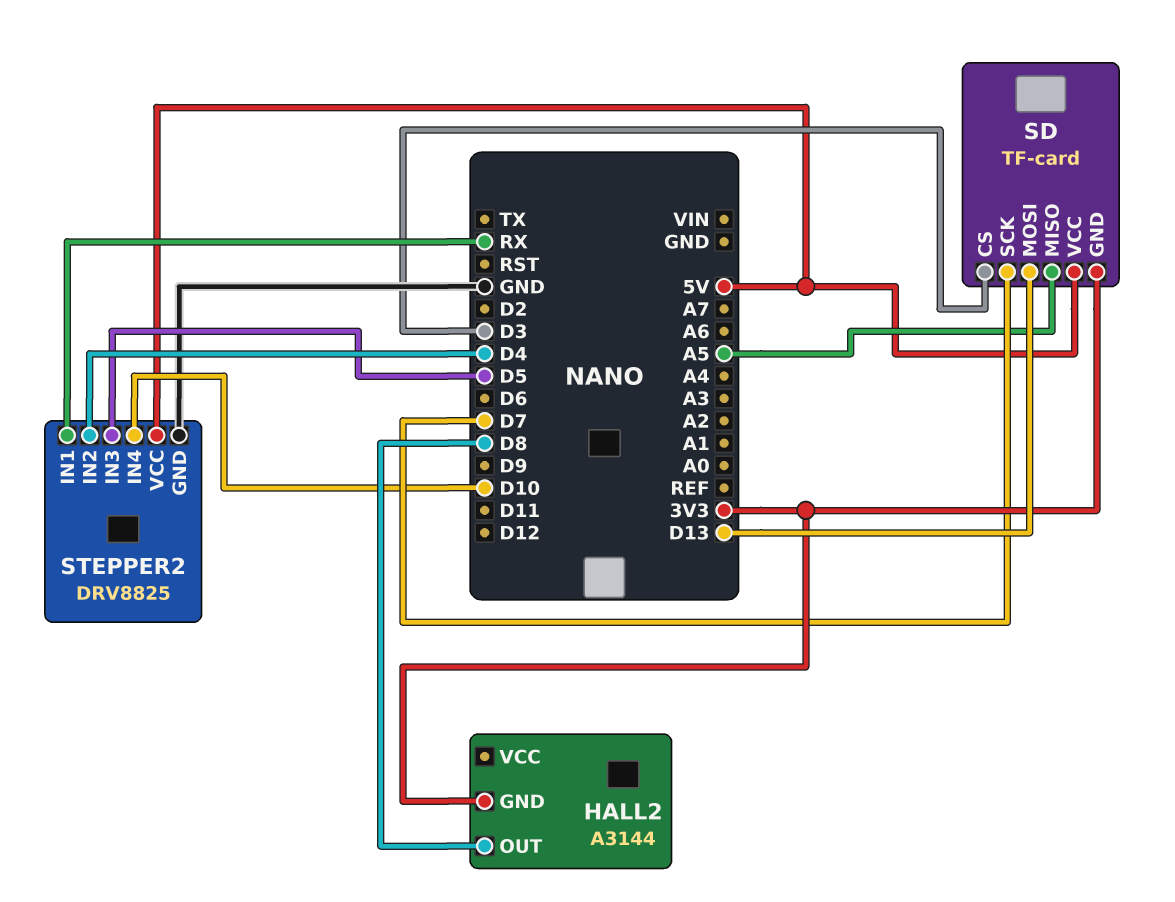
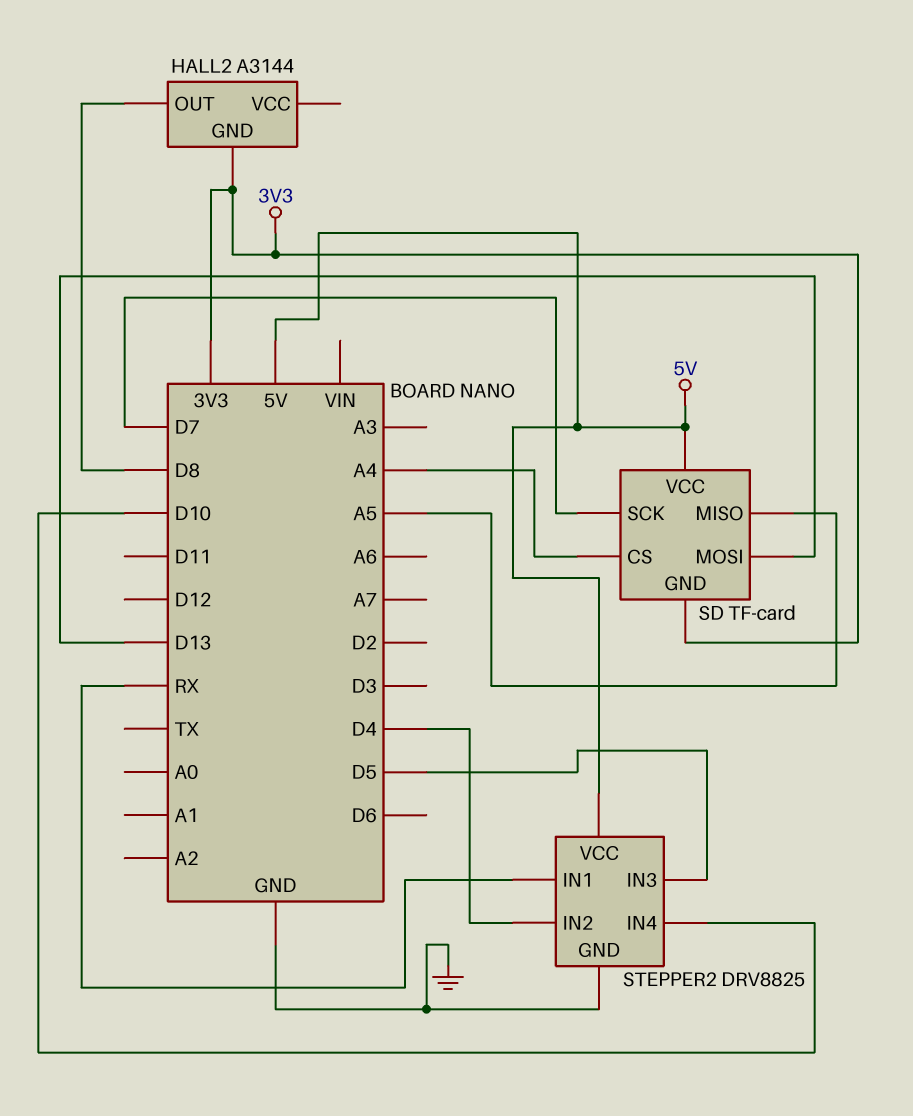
SD pin CS: D3 -> A4

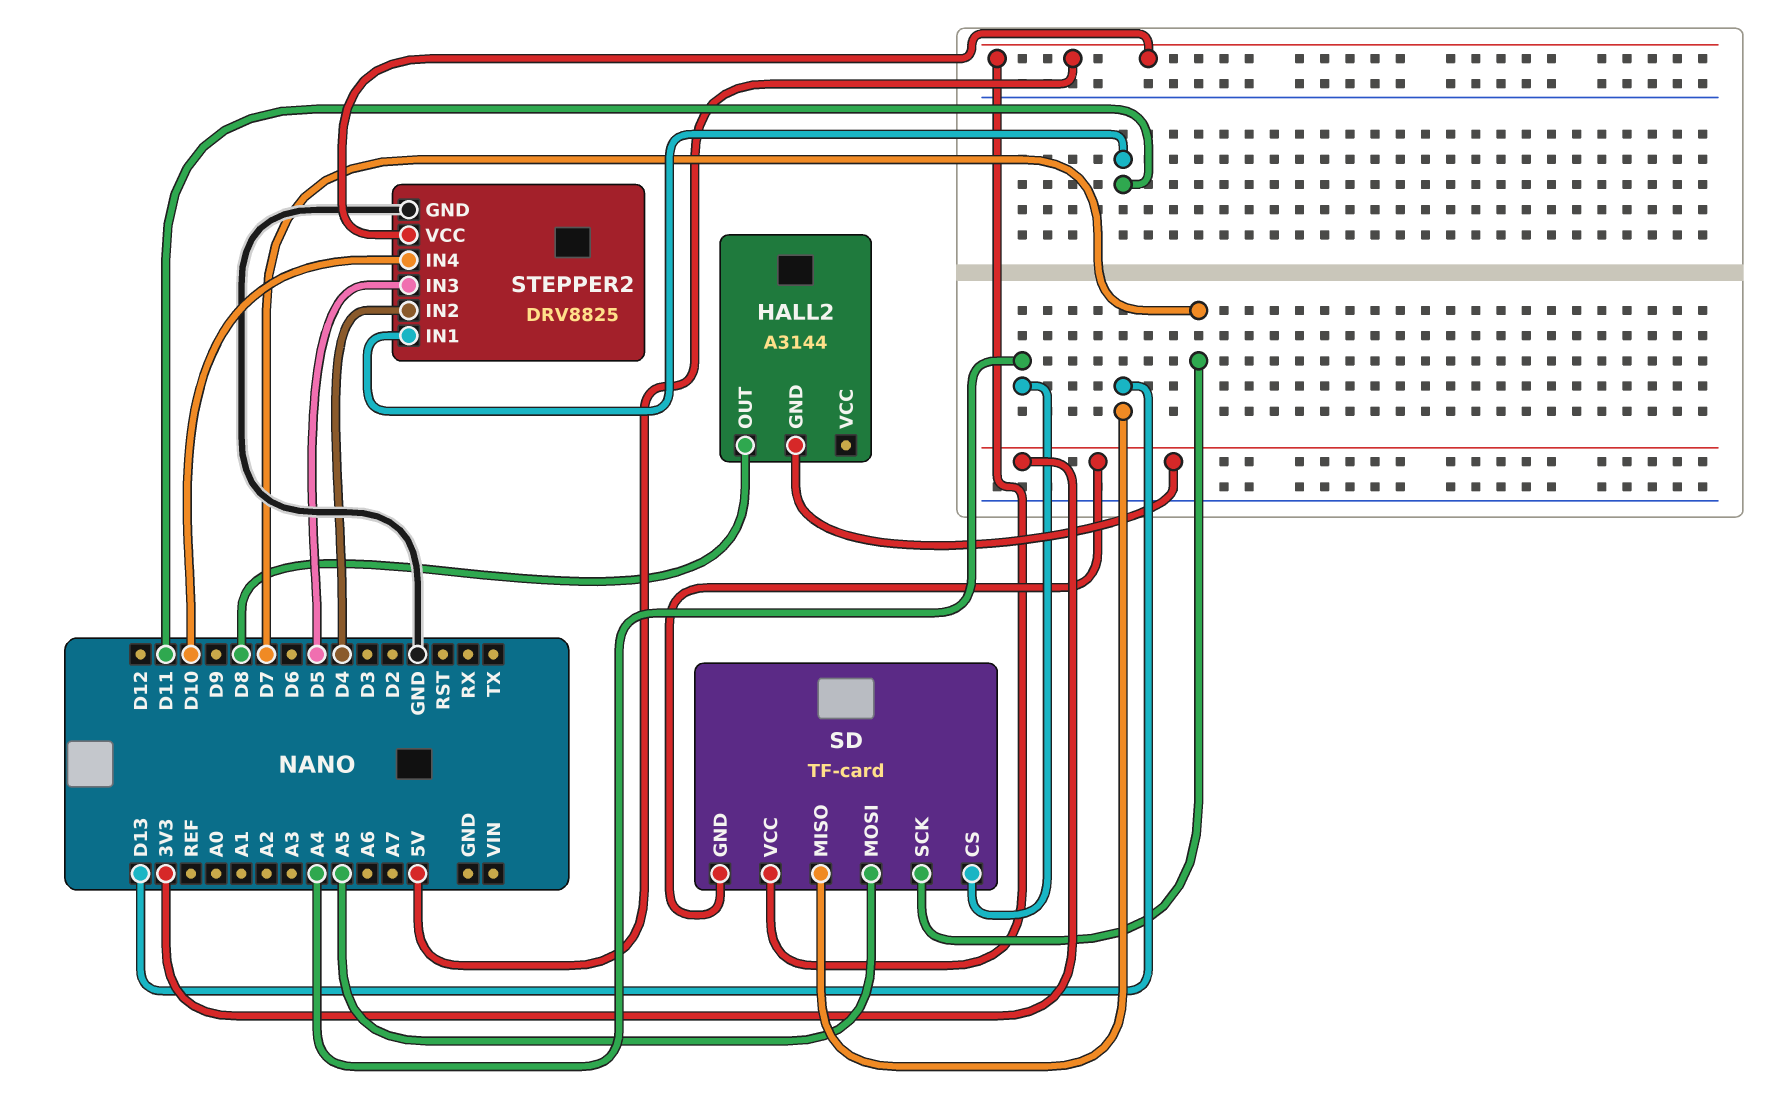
SD pin MISO: A5 -> D13
SD pin MOSI: D13 -> A5
STEPPER2 pin IN1: RX -> D11

